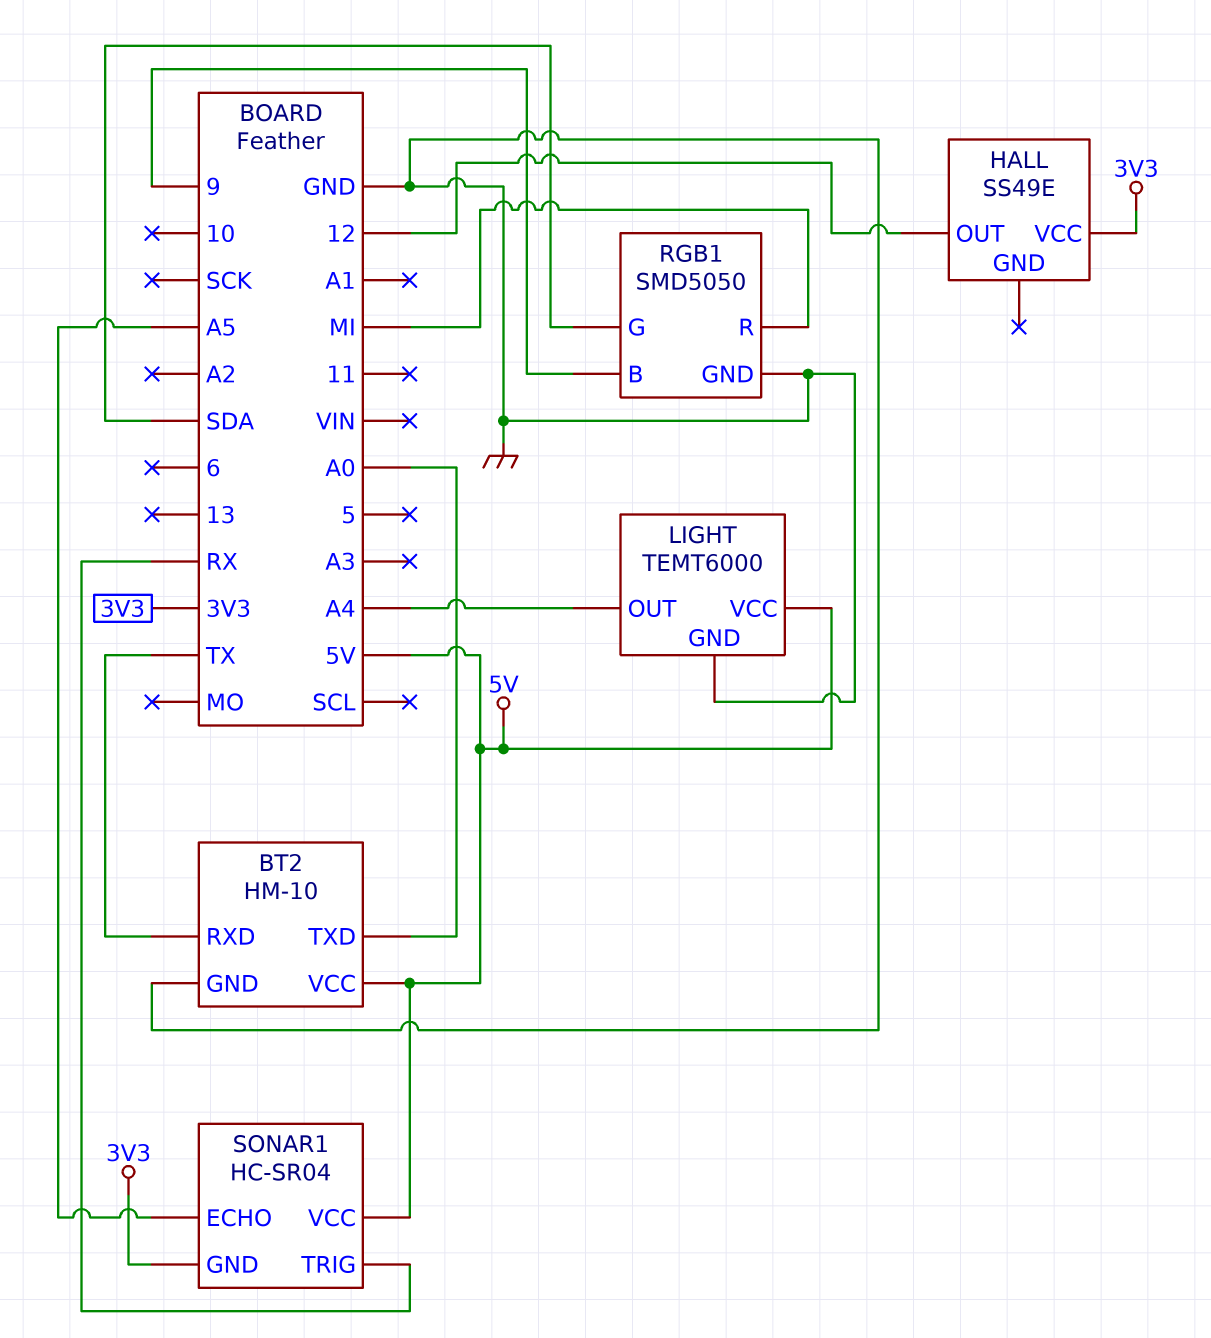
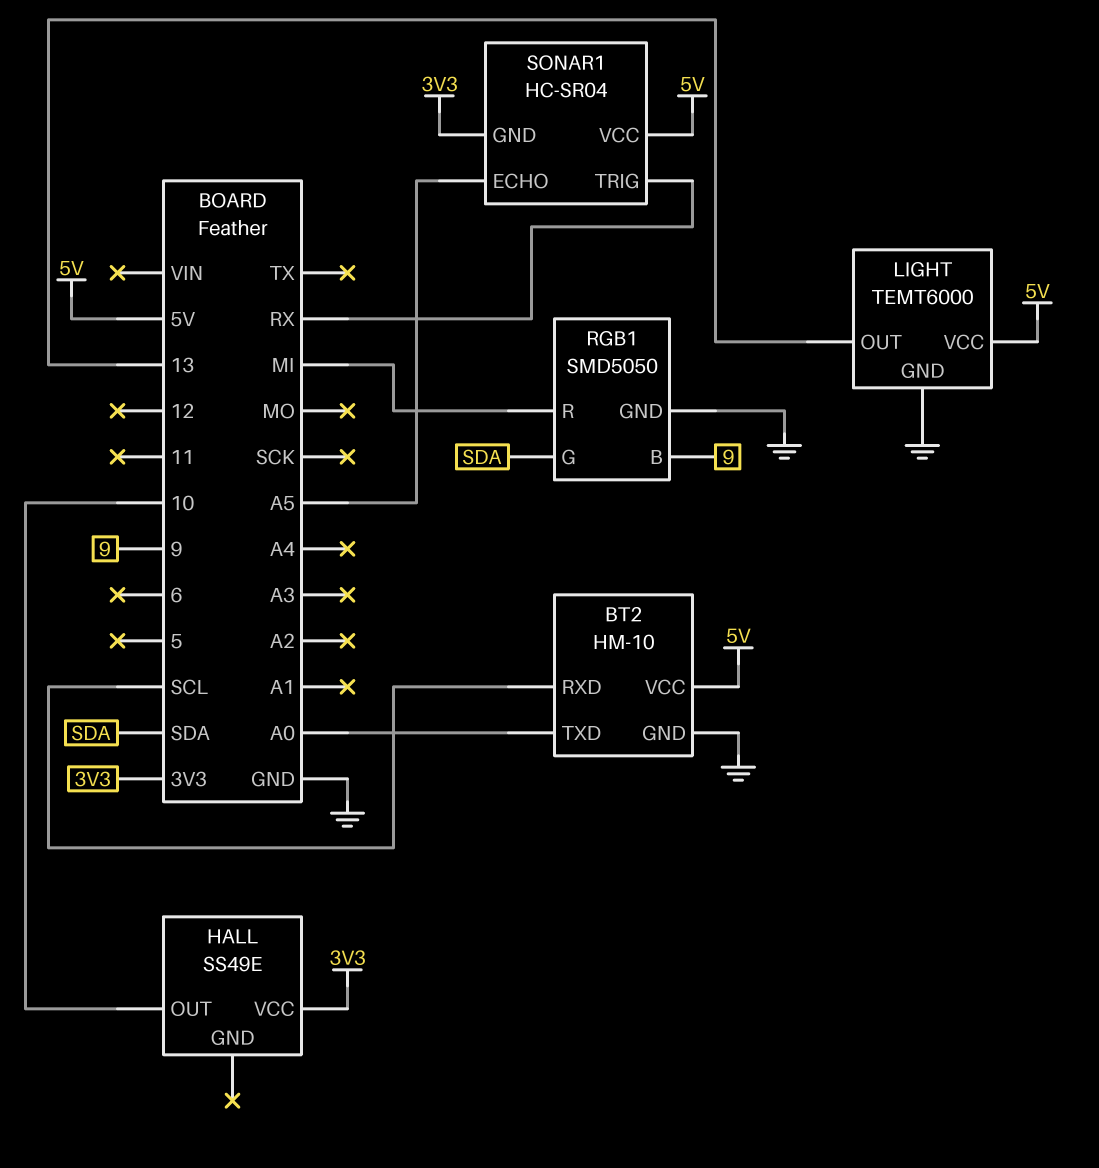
BT2 pin RXD: TX -> SCL
HALL pin OUT: 12 -> 10
LIGHT pin OUT: A4 -> 13

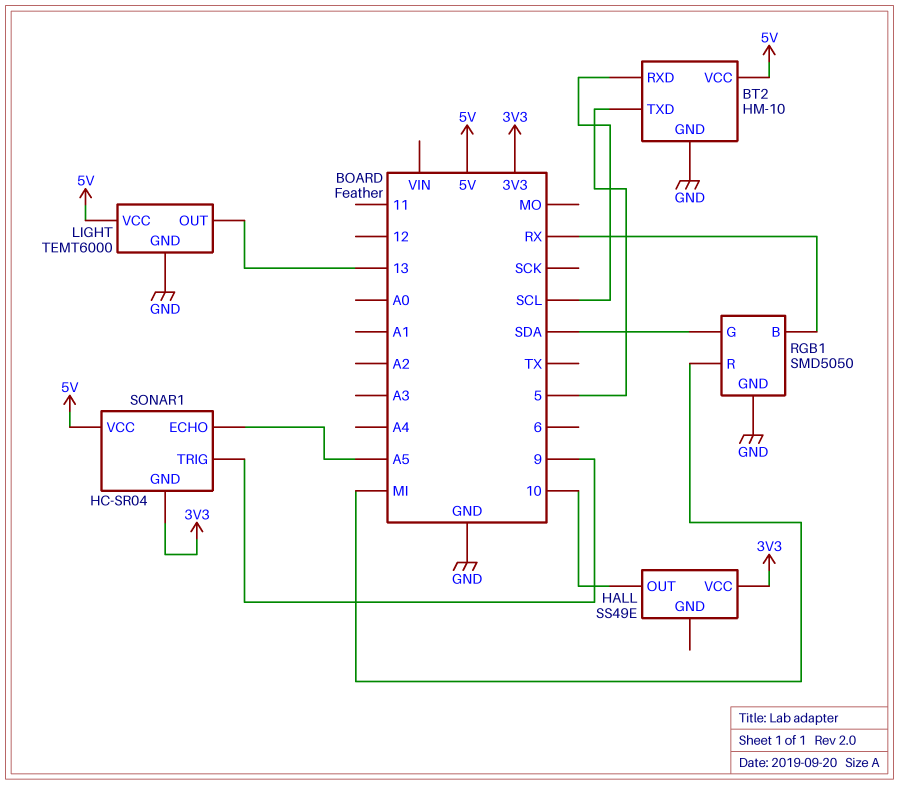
BT2 pin TXD: A0 -> 5
RGB1 pin B: 9 -> RX
SONAR1 pin TRIG: RX -> 9

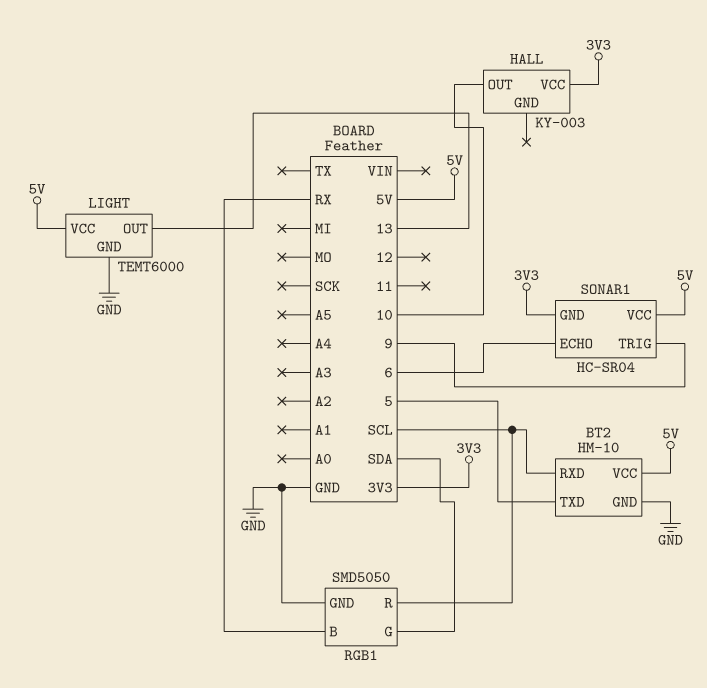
HALL: SS49E -> KY-003
RGB1 pin R: MI -> SCL
SONAR1 pin ECHO: A5 -> 6

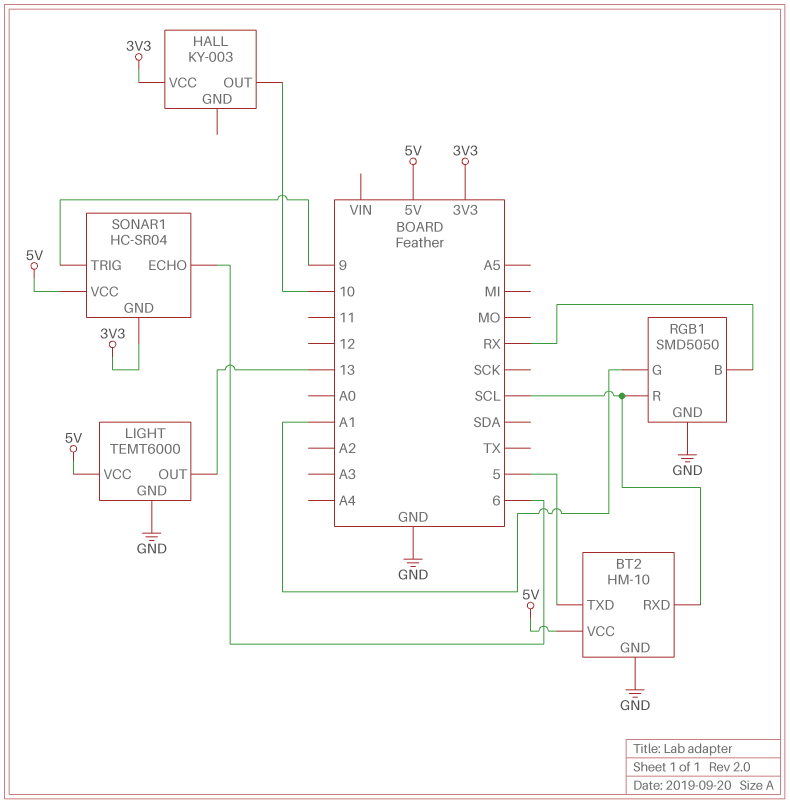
RGB1 pin G: SDA -> A1

